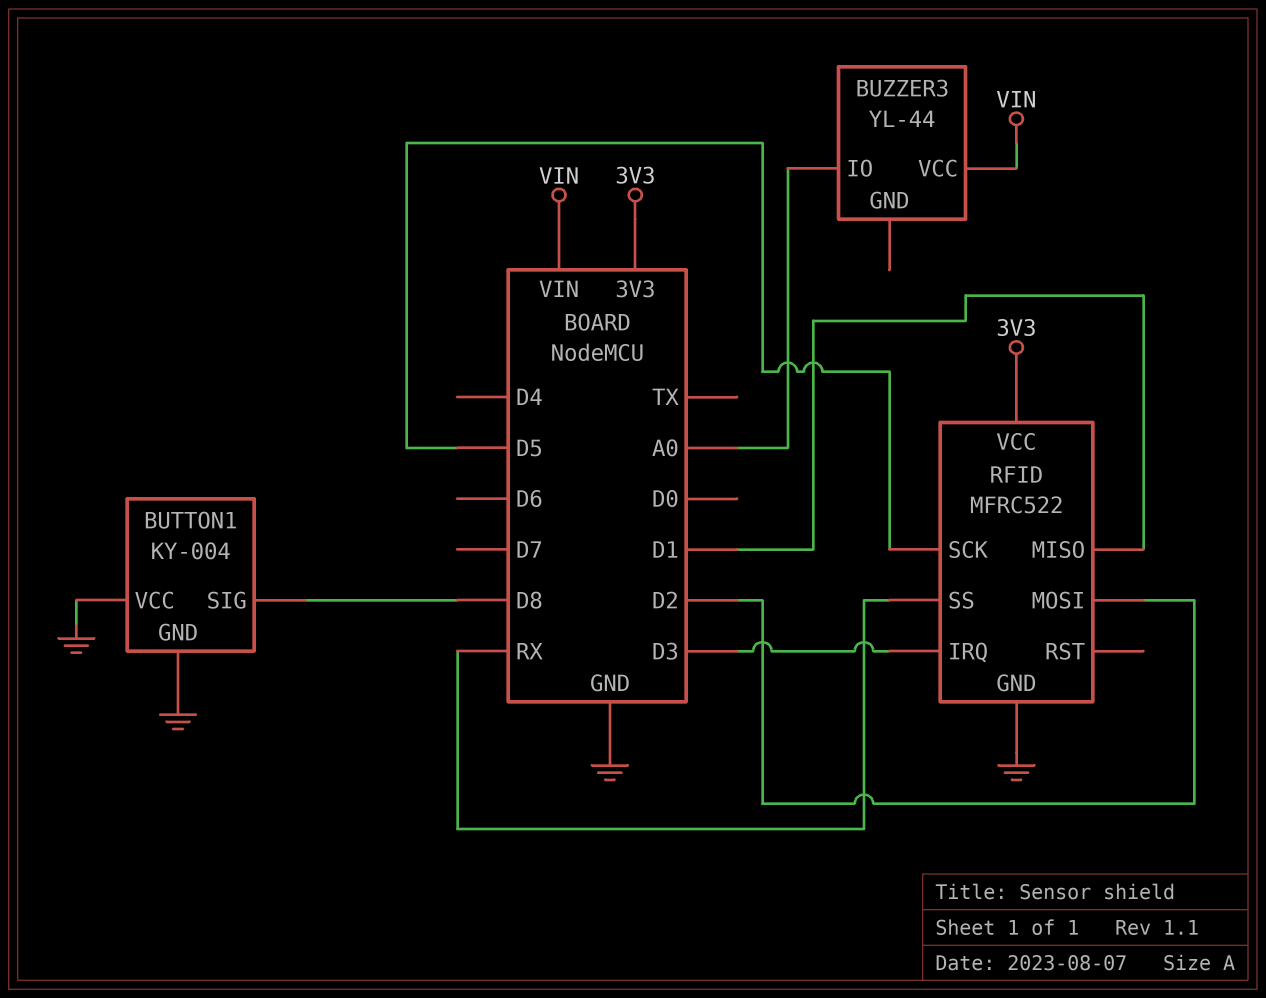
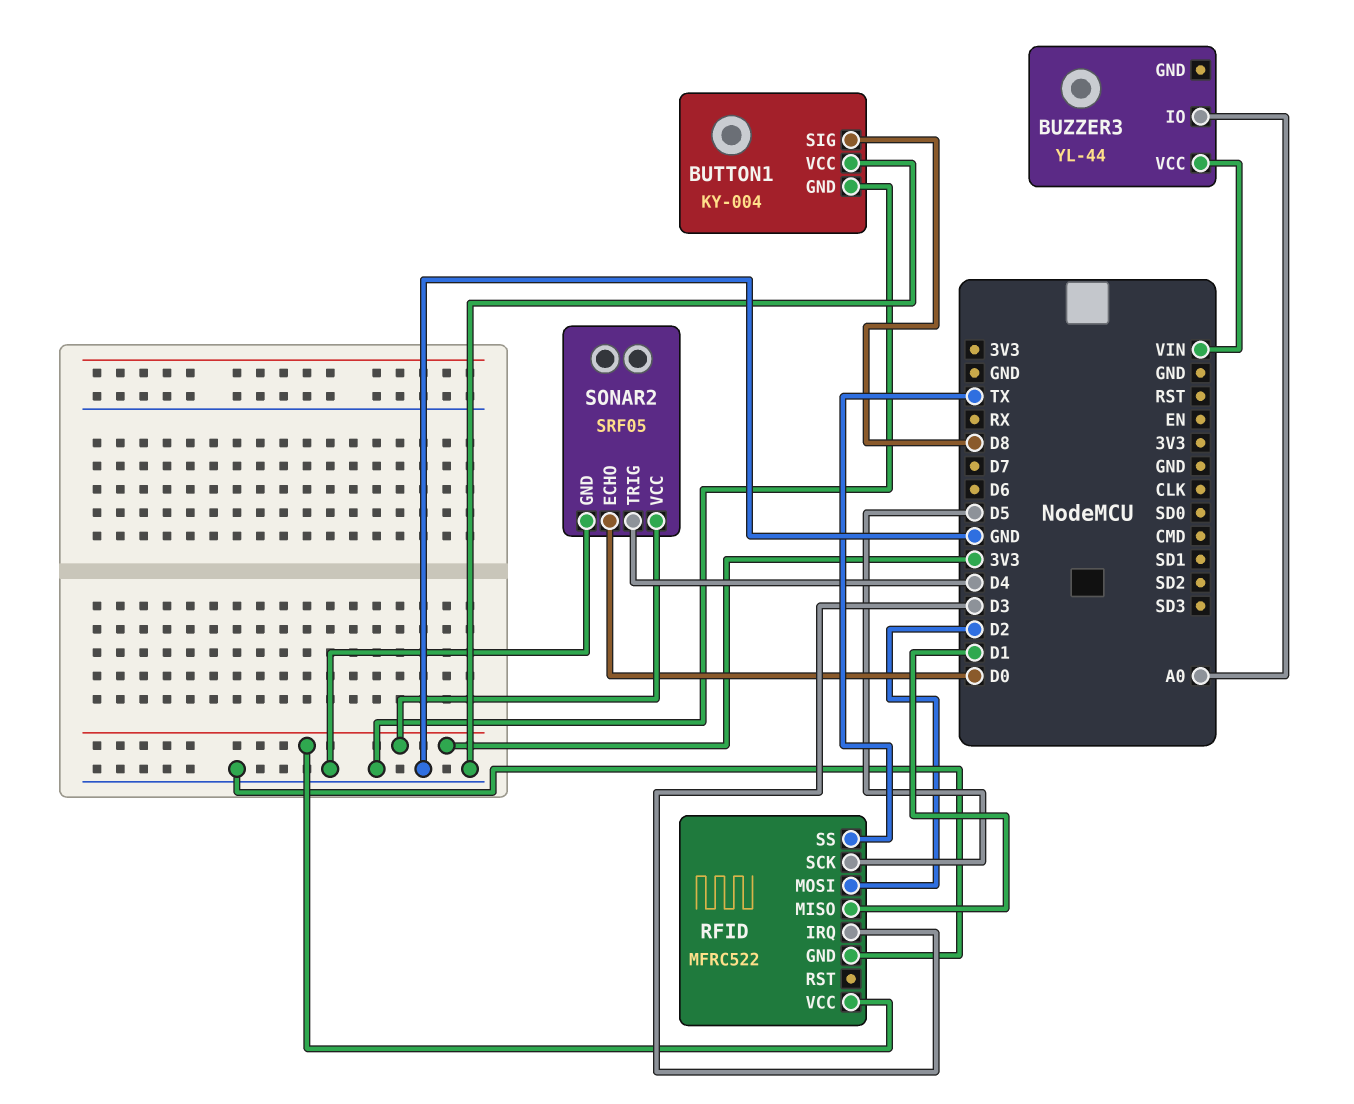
RFID pin SS: RX -> TX
SONAR2: none -> SRF05
SONAR2 pin ECHO: none -> D0
SONAR2 pin GND: none -> GND
SONAR2 pin TRIG: none -> D4
SONAR2 pin VCC: none -> 3V3

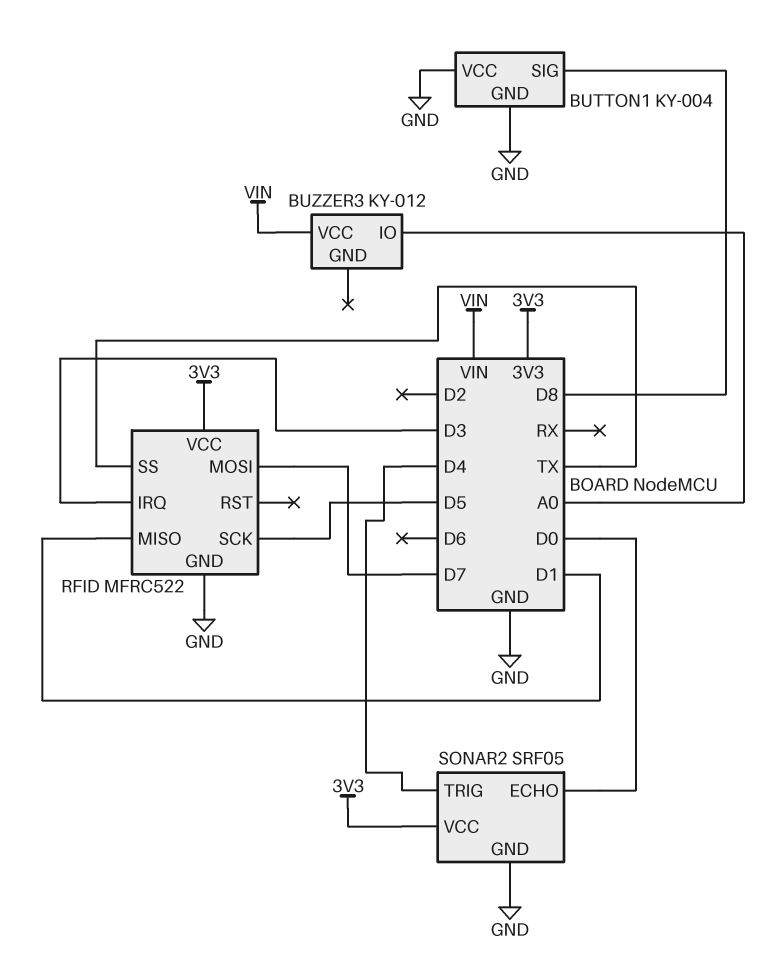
BUZZER3: YL-44 -> KY-012
RFID pin MOSI: D2 -> D7

